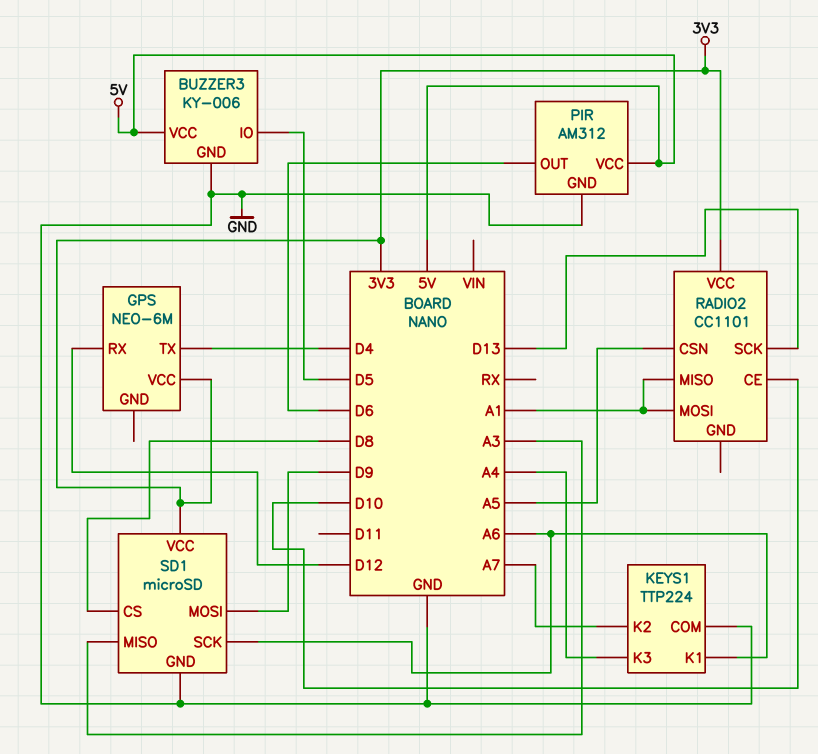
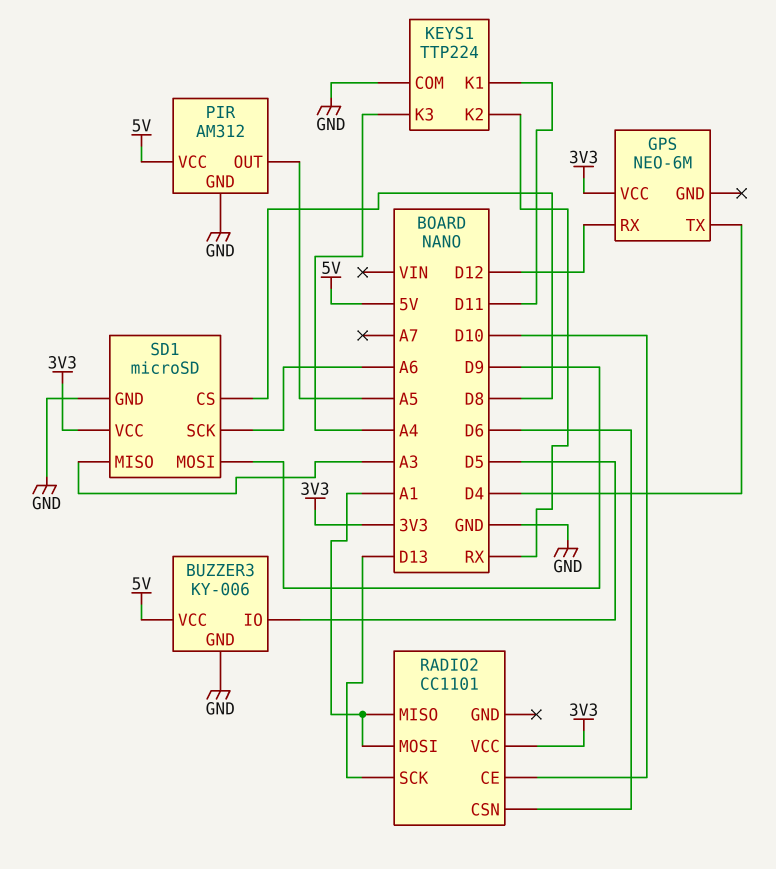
KEYS1 pin K1: A6 -> D11
KEYS1 pin K2: A7 -> RX
PIR pin OUT: D6 -> A5
RADIO2 pin CSN: A5 -> D6

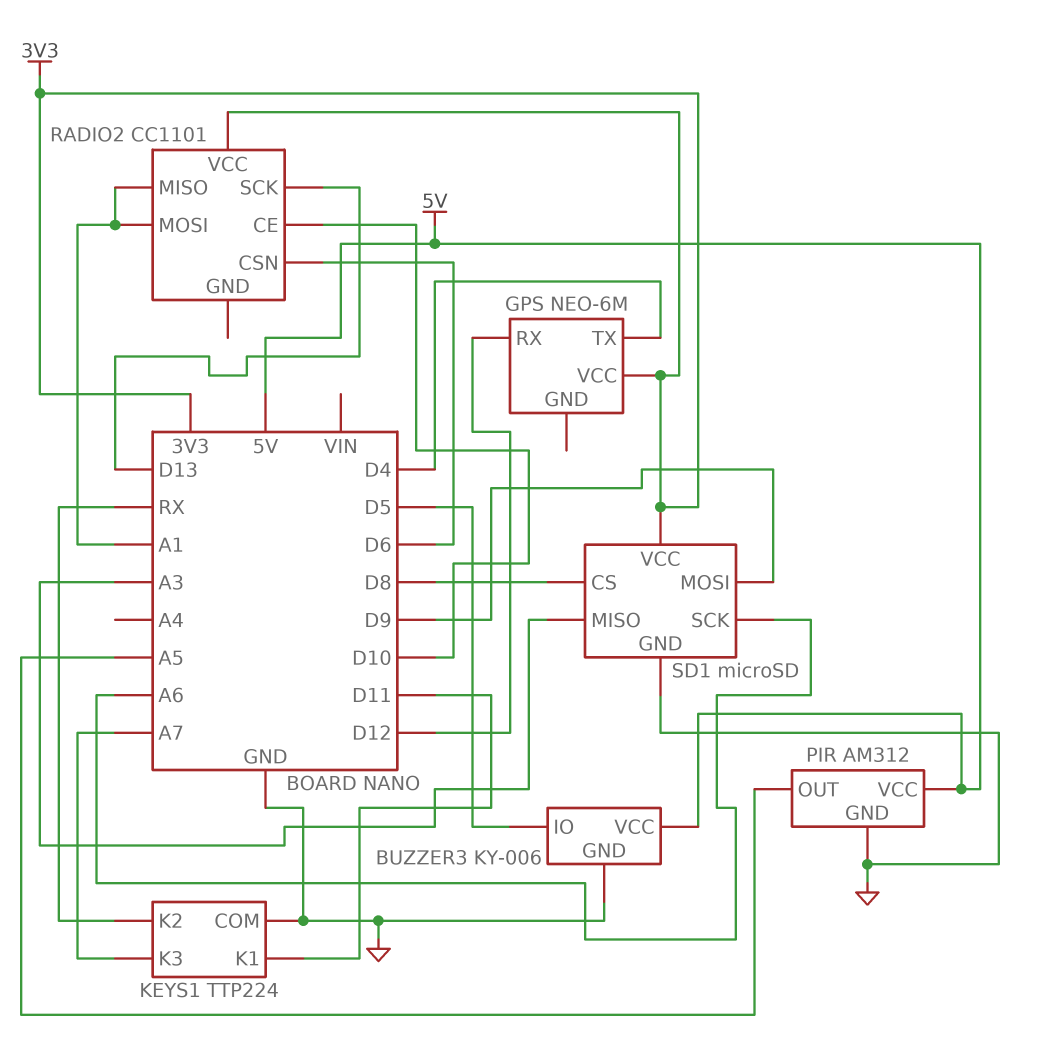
KEYS1 pin K3: A4 -> A7

